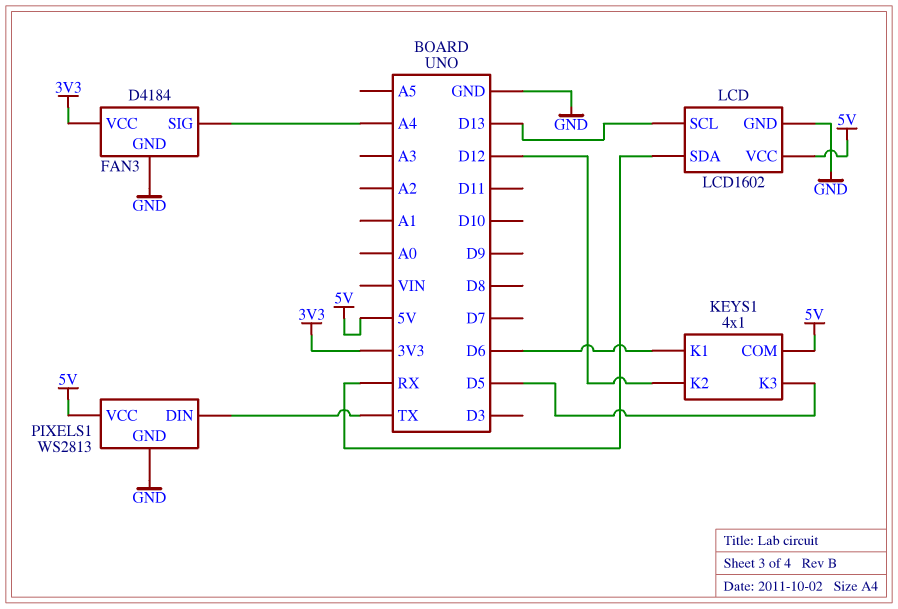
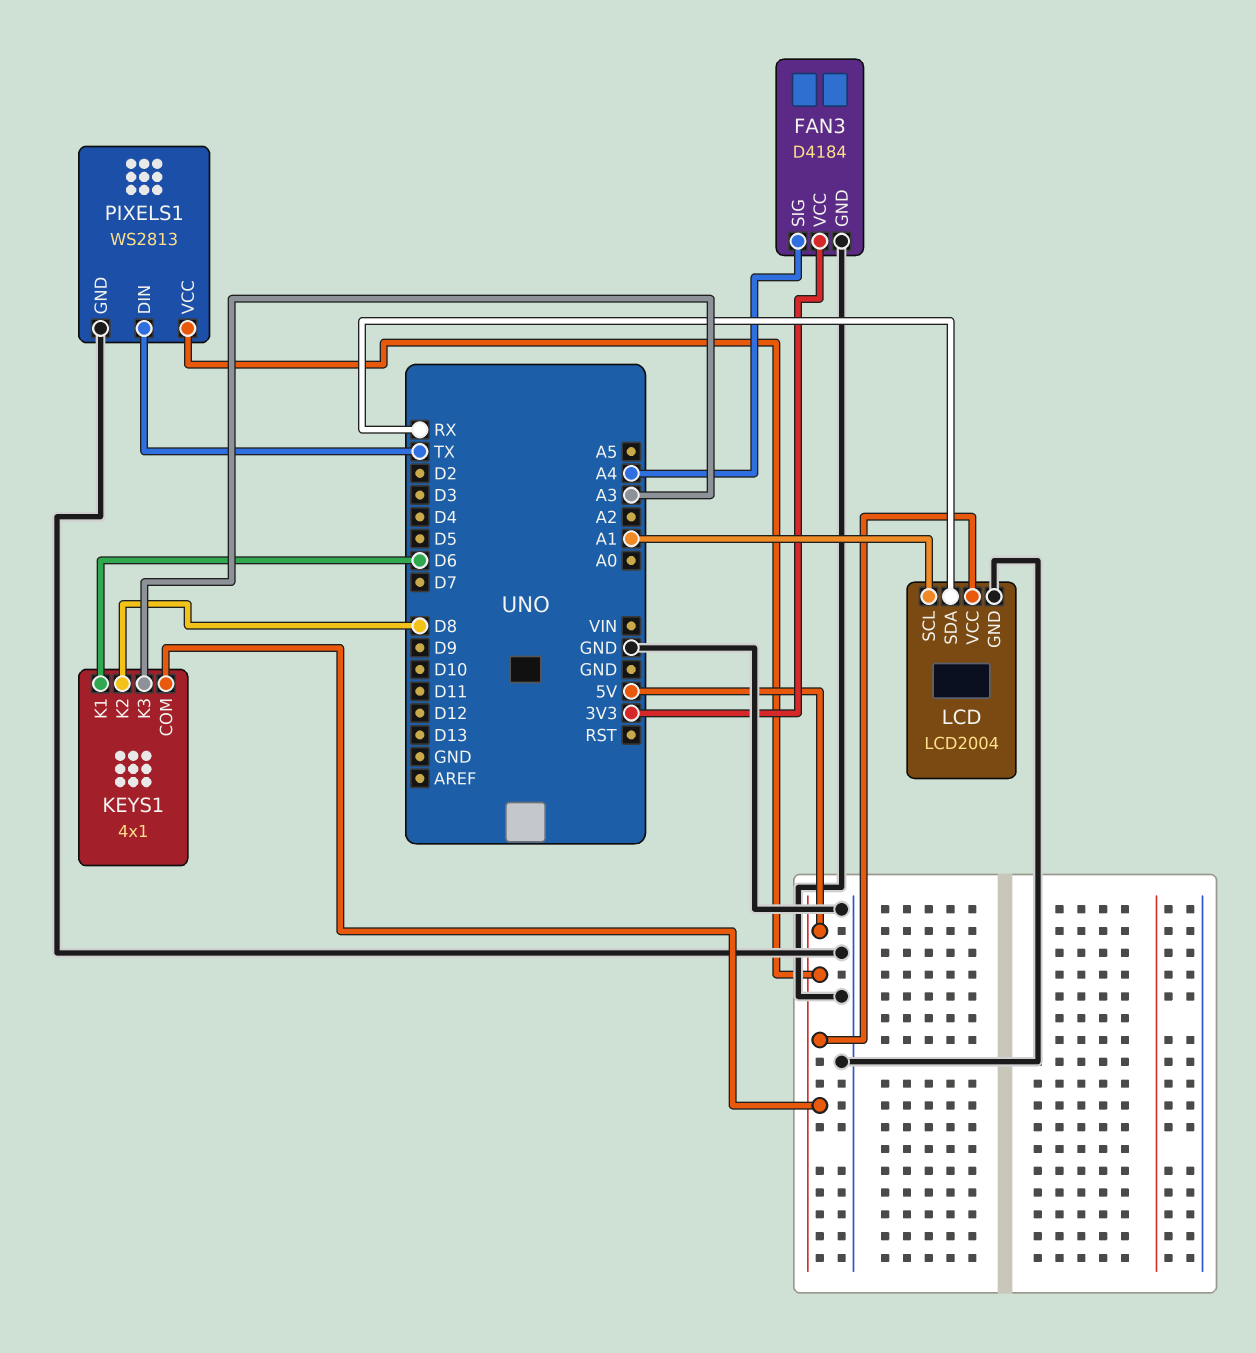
KEYS1 pin K2: D12 -> D8
KEYS1 pin K3: D5 -> A3
LCD: LCD1602 -> LCD2004
LCD pin SCL: D13 -> A1

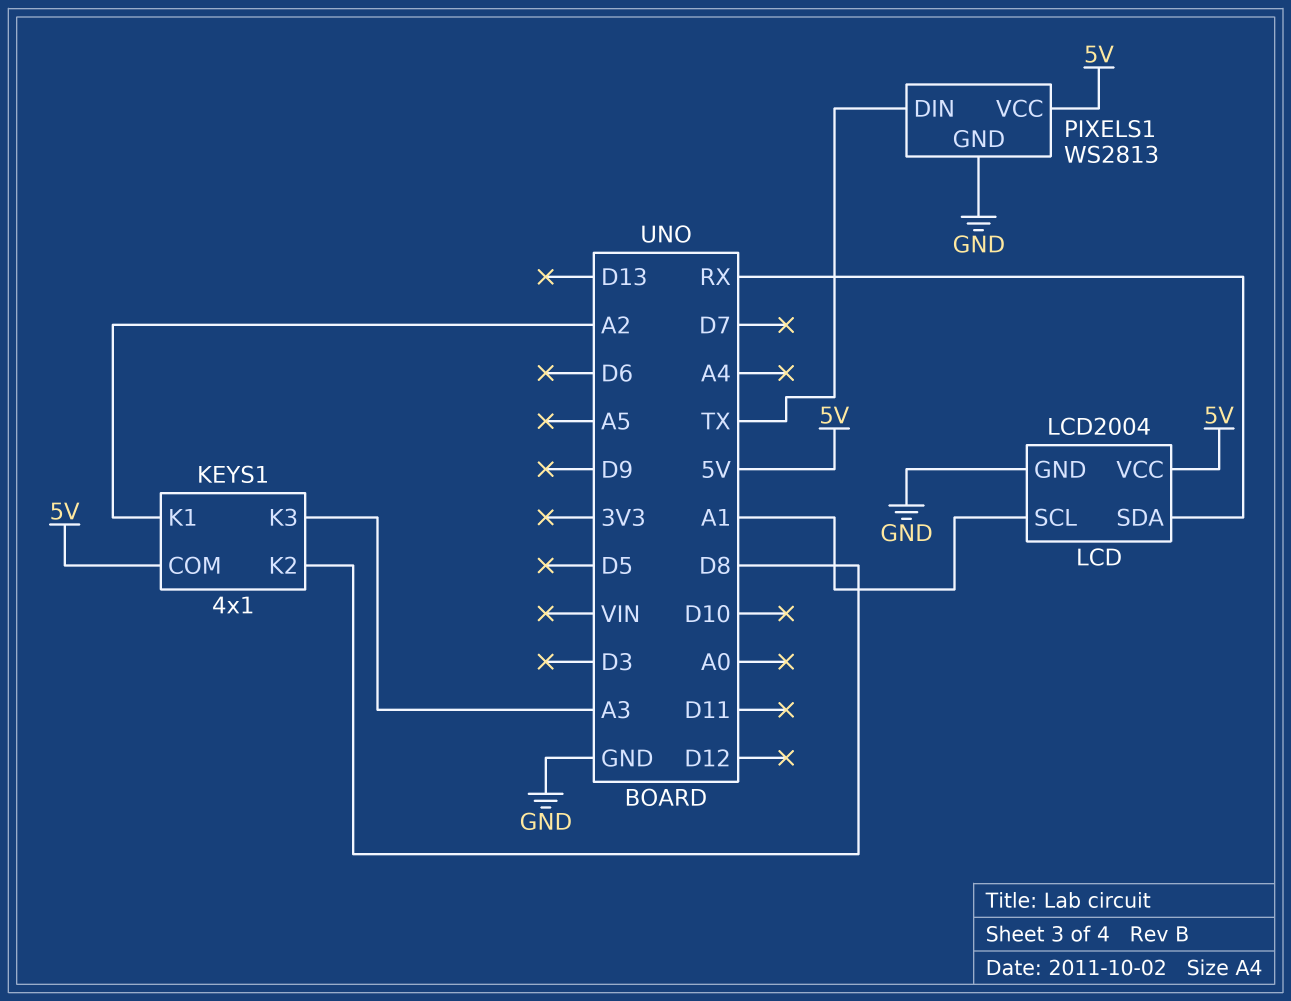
FAN3: D4184 -> none
FAN3 pin GND: GND -> none
FAN3 pin SIG: A4 -> none
FAN3 pin VCC: 3V3 -> none
KEYS1 pin K1: D6 -> A2

